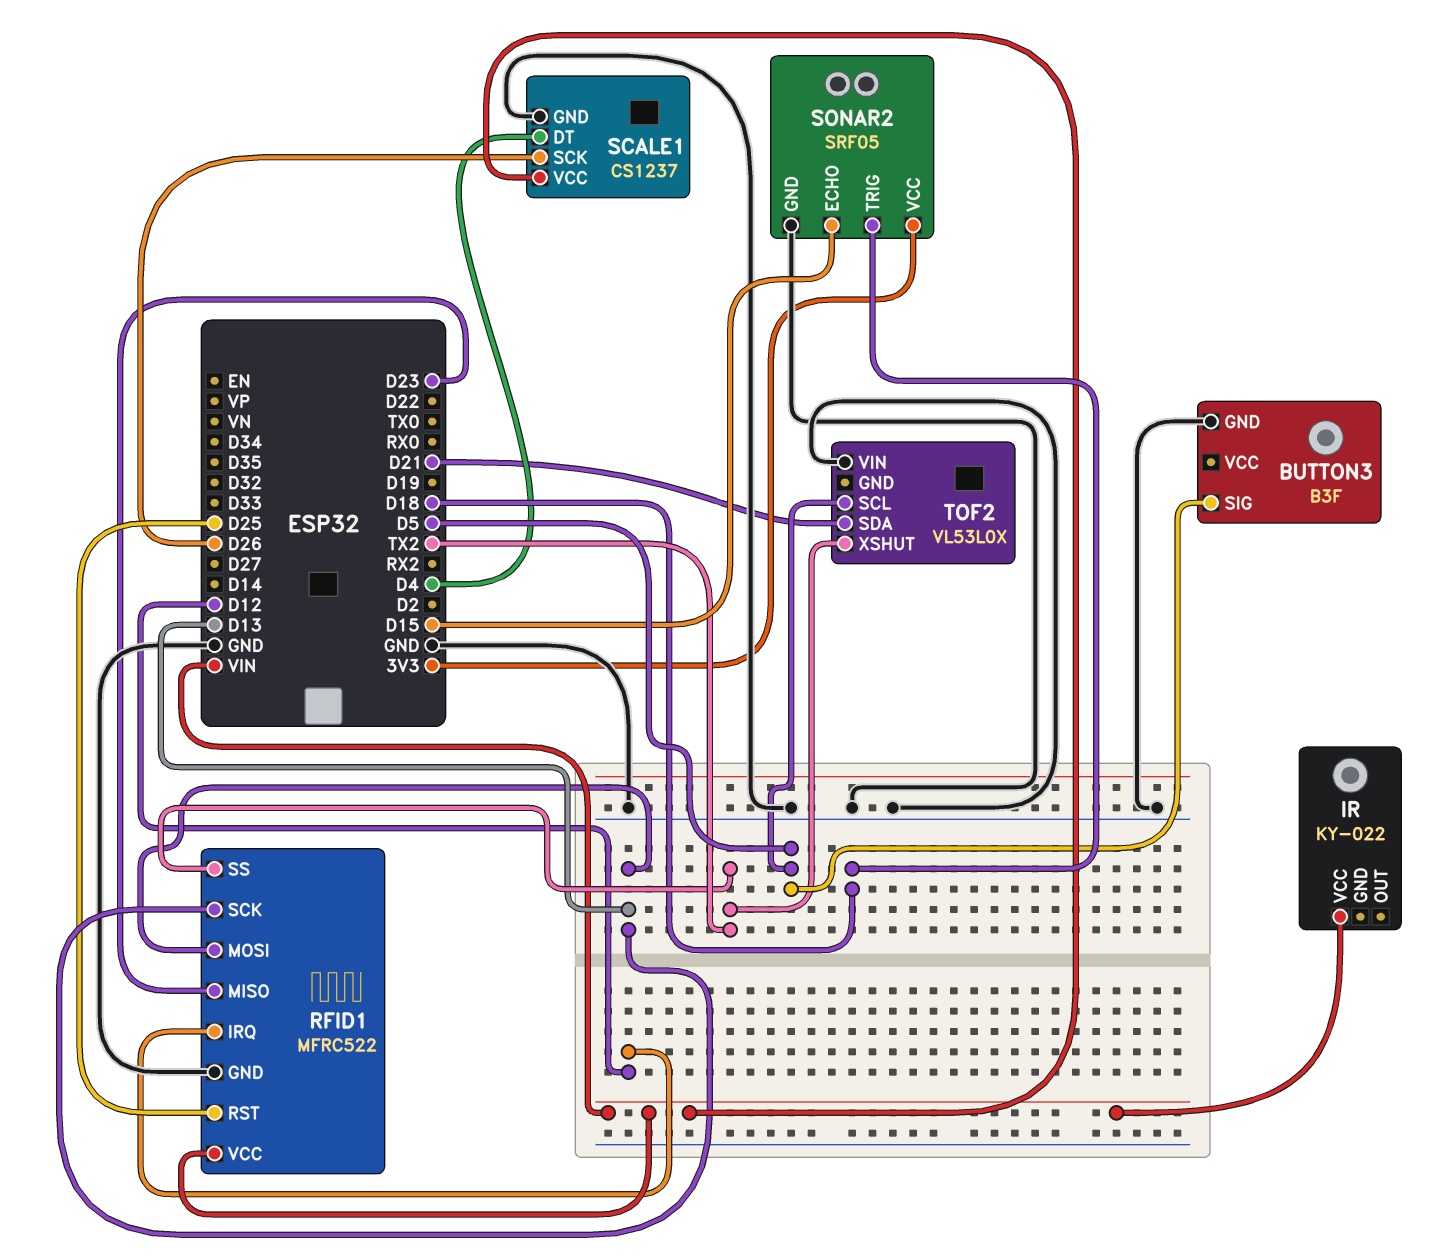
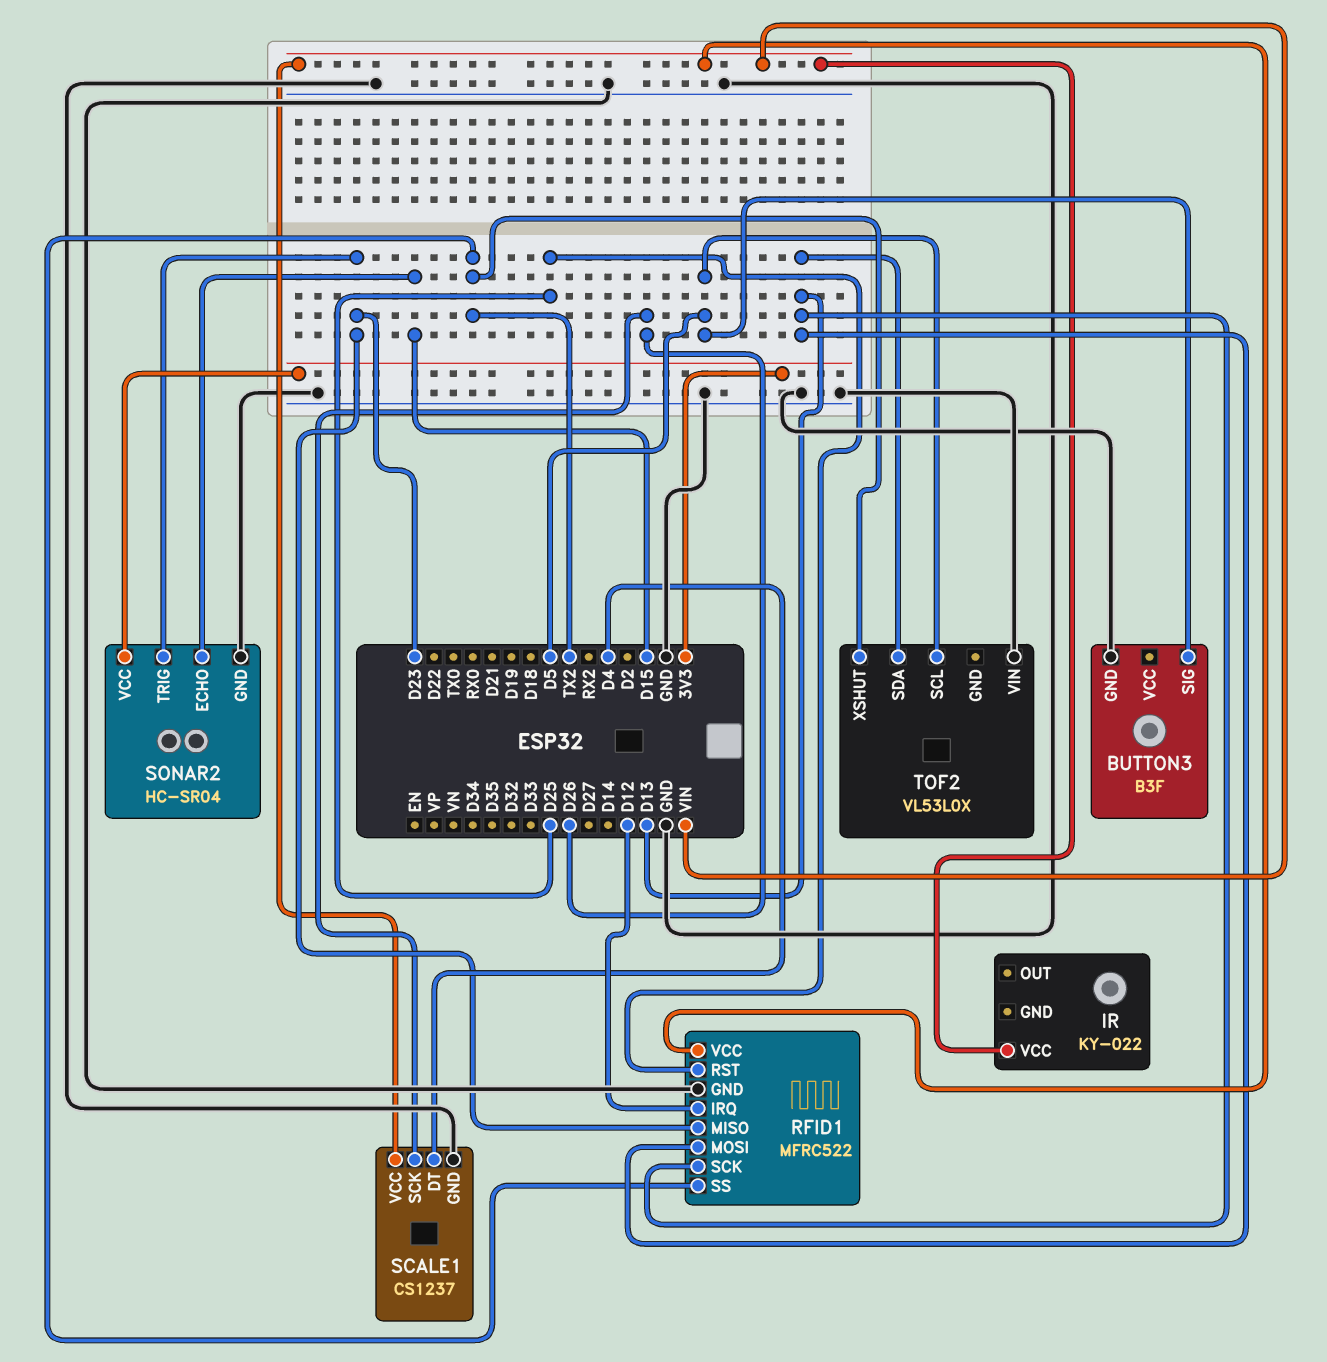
SONAR2: SRF05 -> HC-SR04
SONAR2 pin TRIG: D18 -> D23
TOF2 pin SDA: D21 -> D13

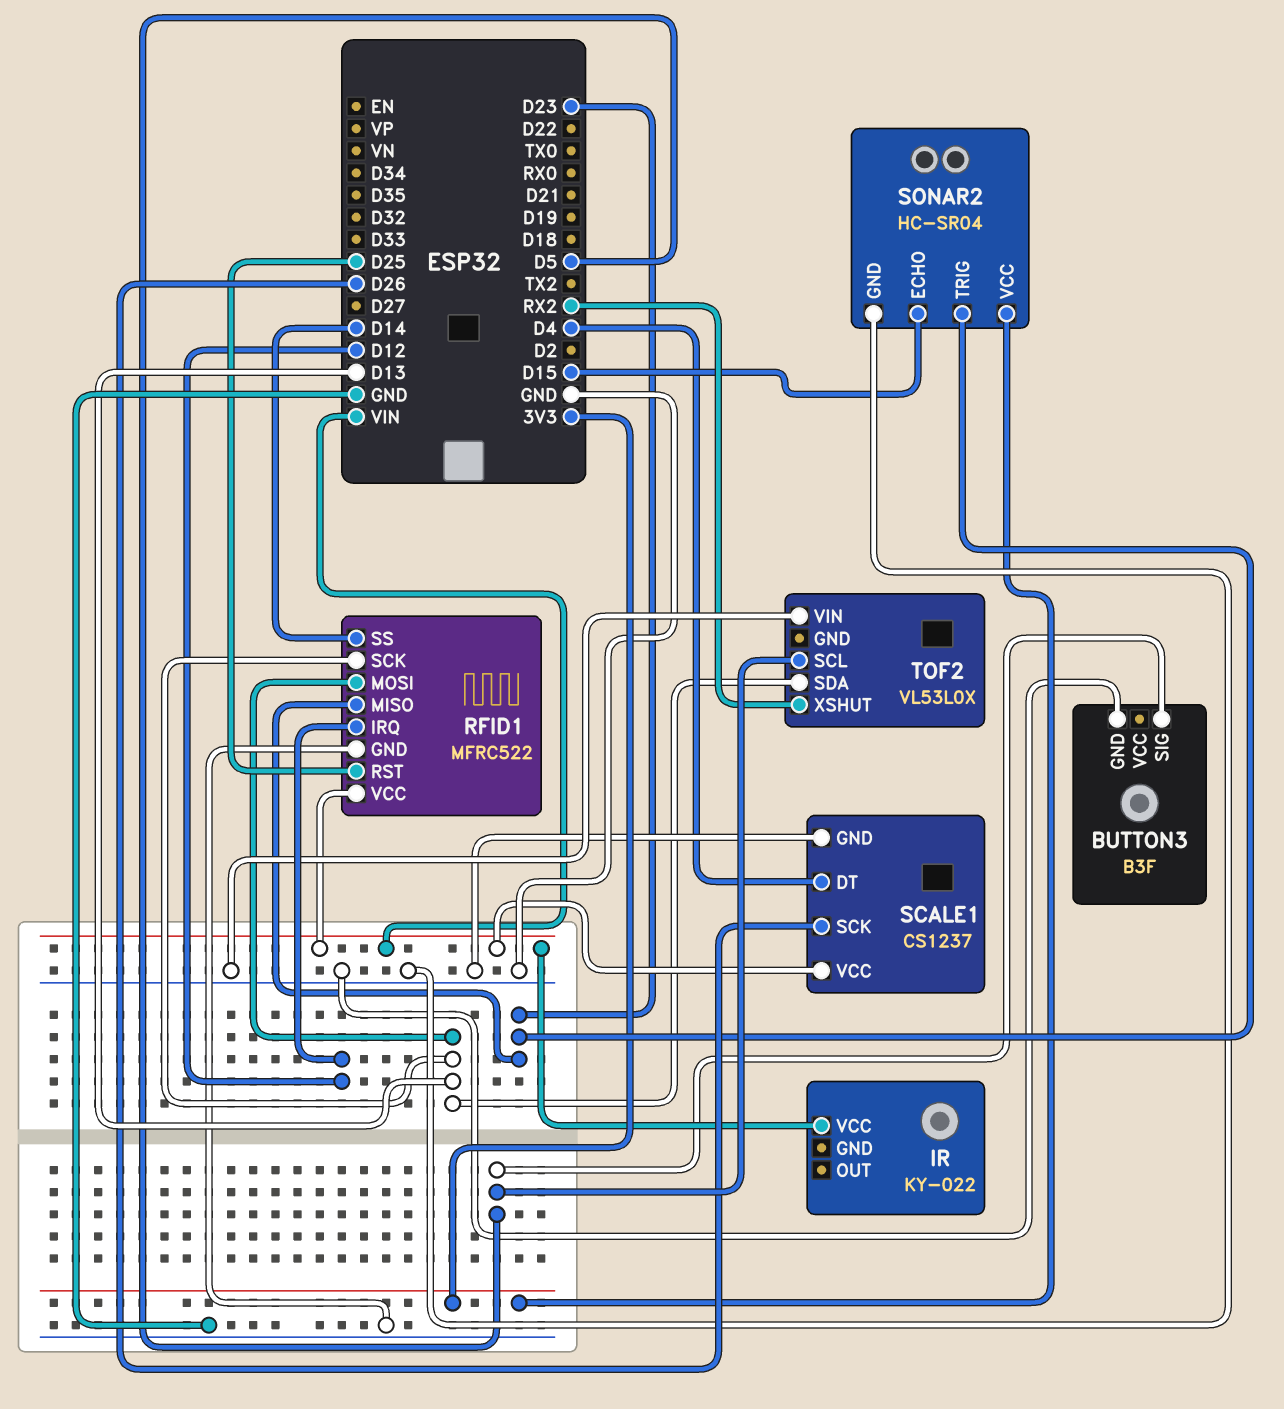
RFID1 pin SS: TX2 -> D14
TOF2 pin XSHUT: TX2 -> RX2

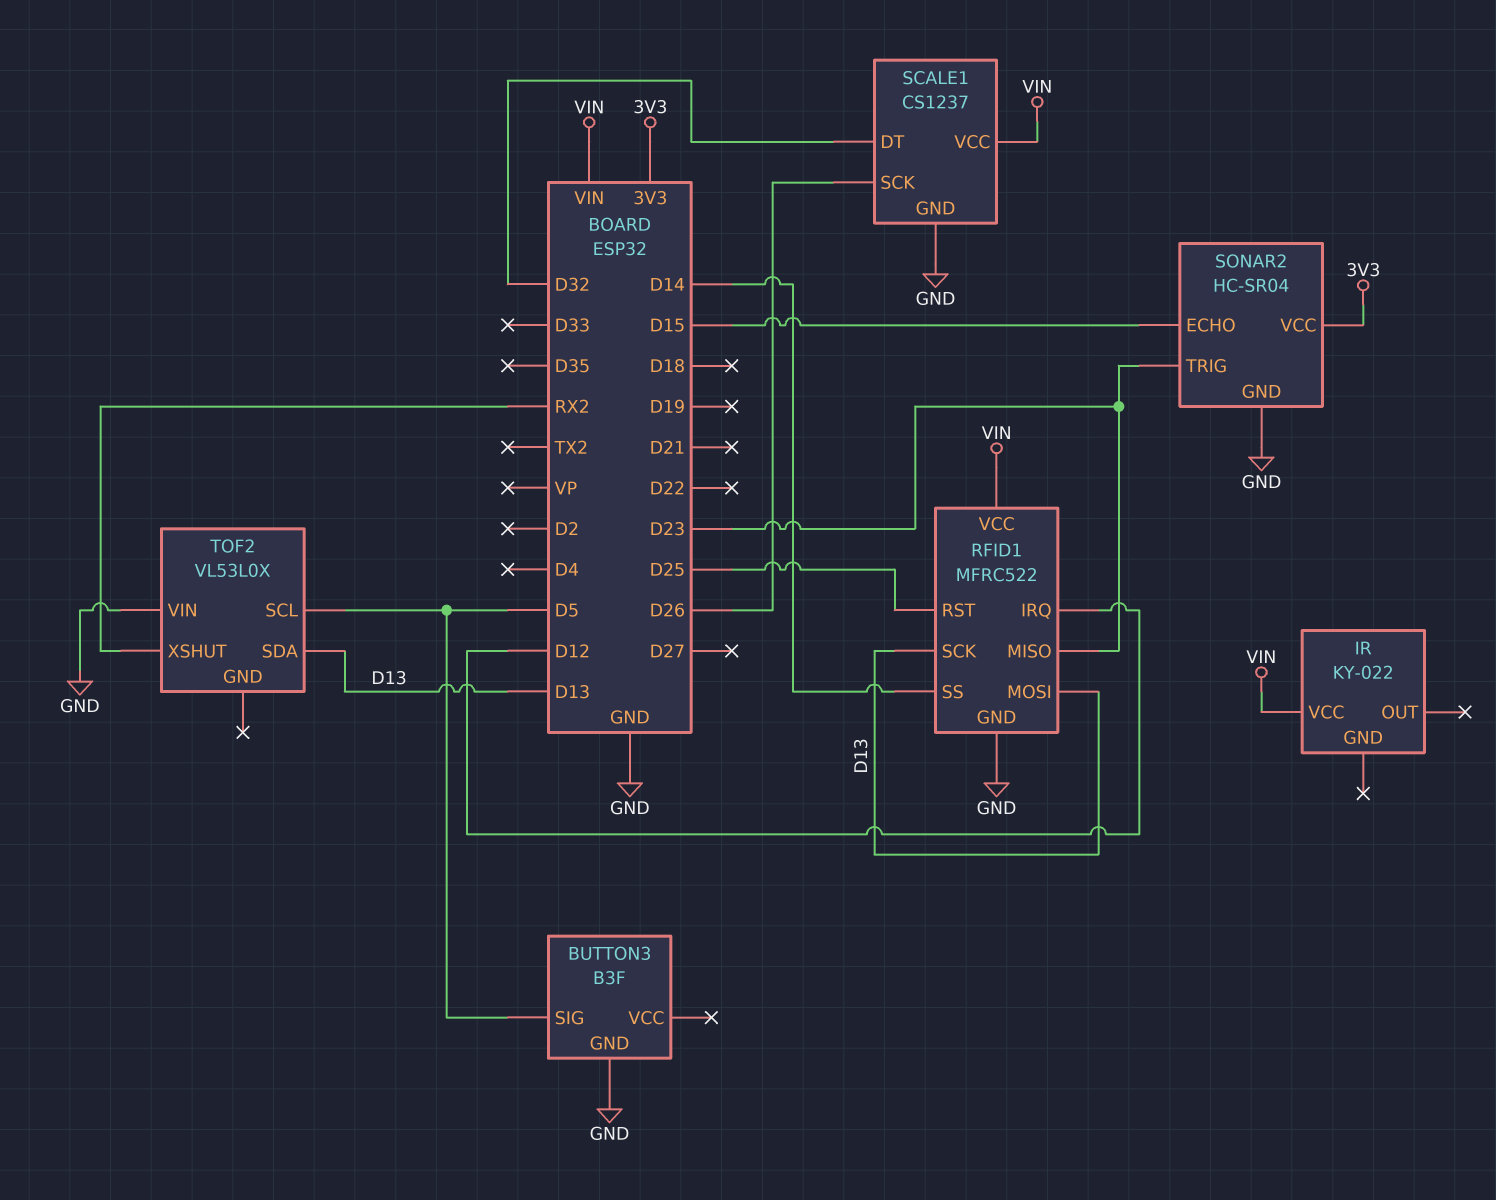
SCALE1 pin DT: D4 -> D32

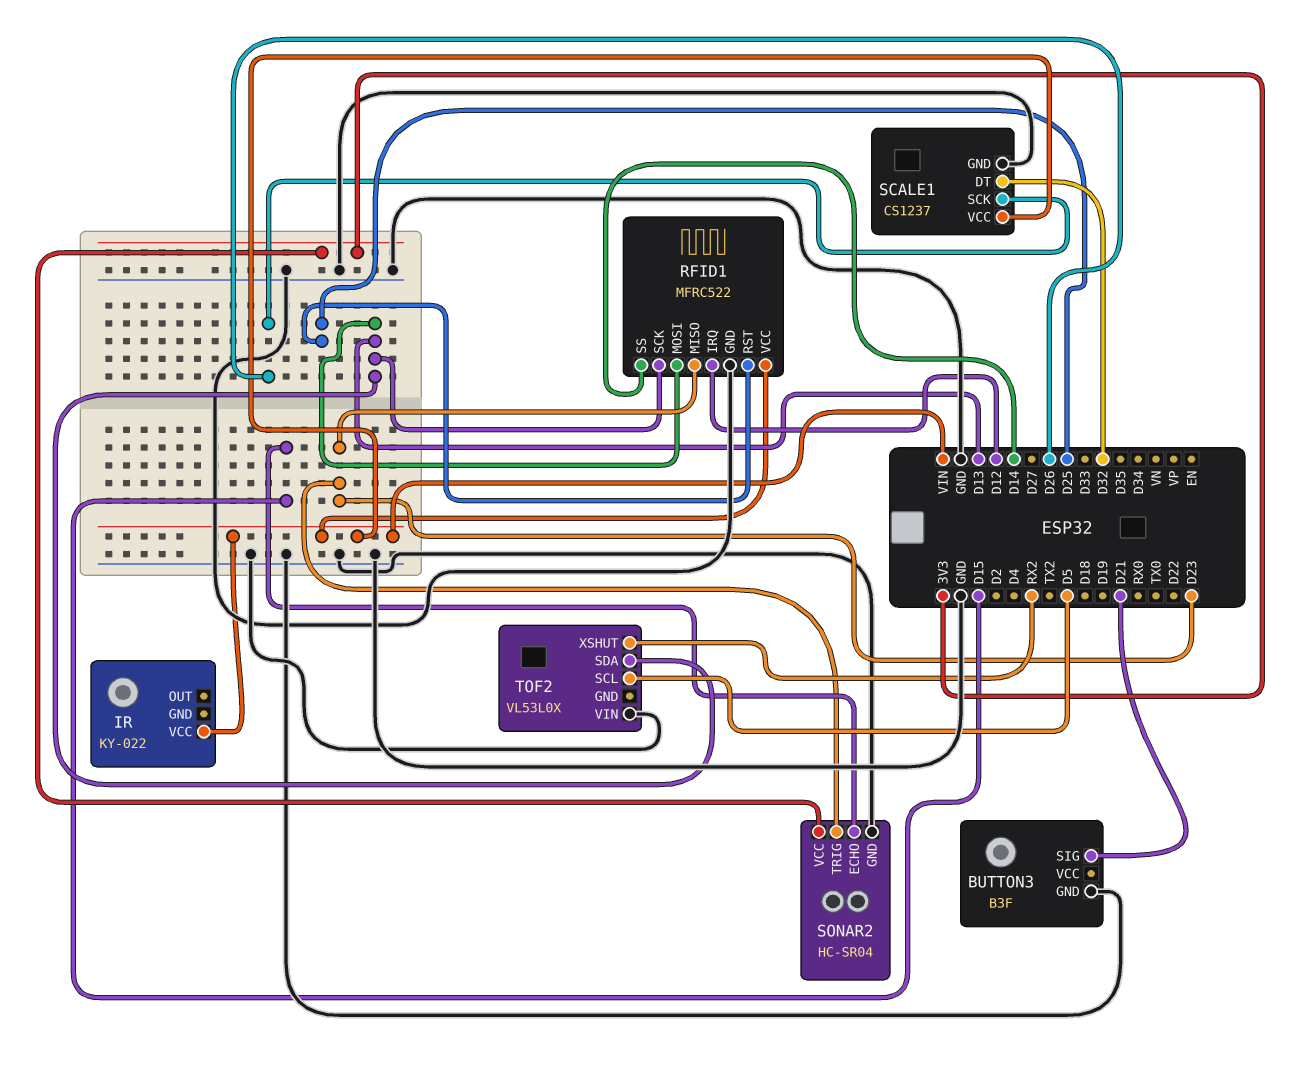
BUTTON3 pin SIG: D5 -> D21

